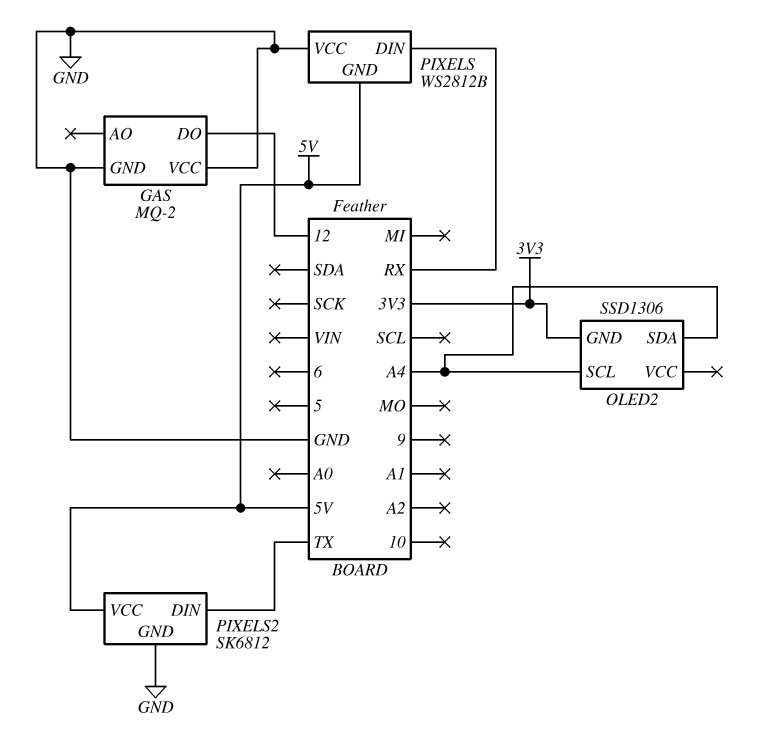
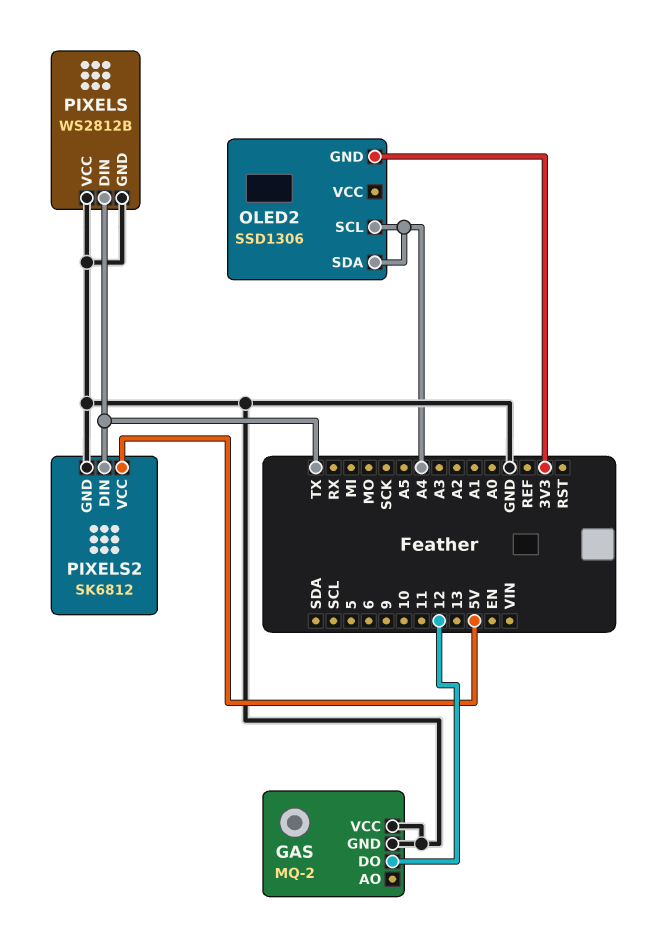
PIXELS pin DIN: RX -> TX
PIXELS pin GND: 5V -> GND

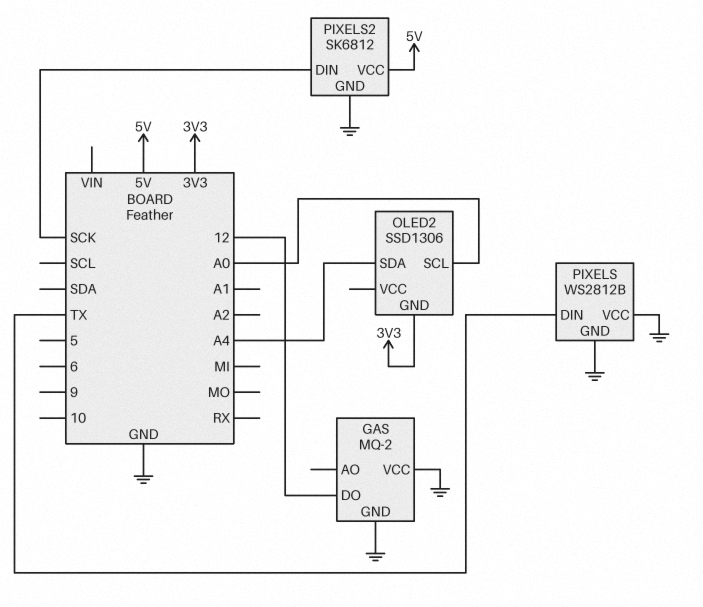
OLED2 pin SCL: A4 -> A0
PIXELS2 pin DIN: TX -> SCK

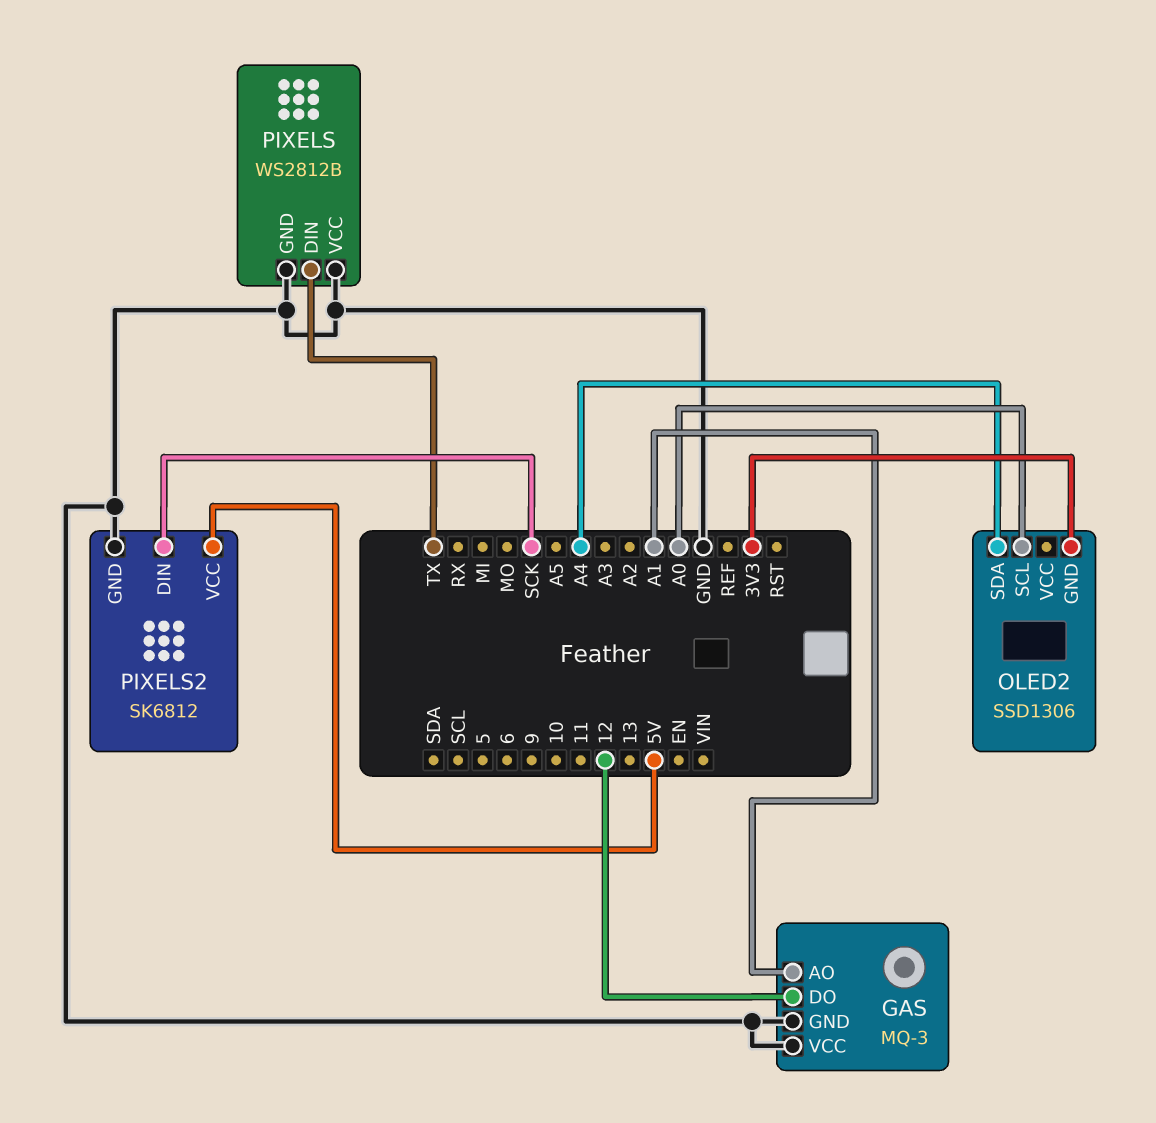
GAS: MQ-2 -> MQ-3
GAS pin AO: none -> A1

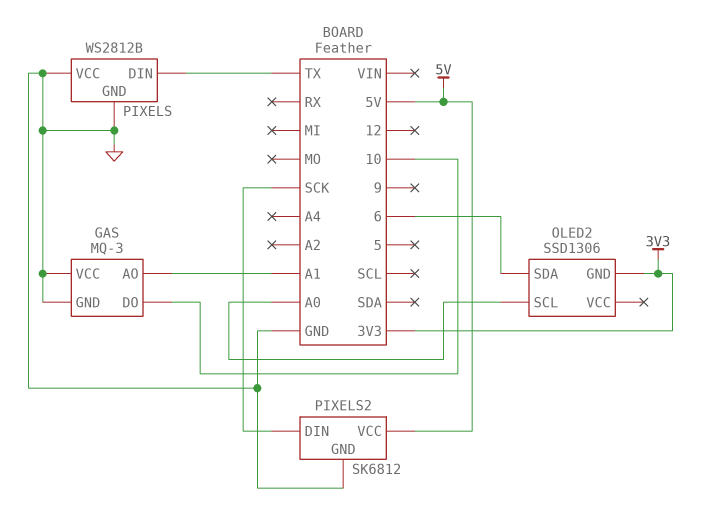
GAS pin DO: 12 -> 10
OLED2 pin SDA: A4 -> 6

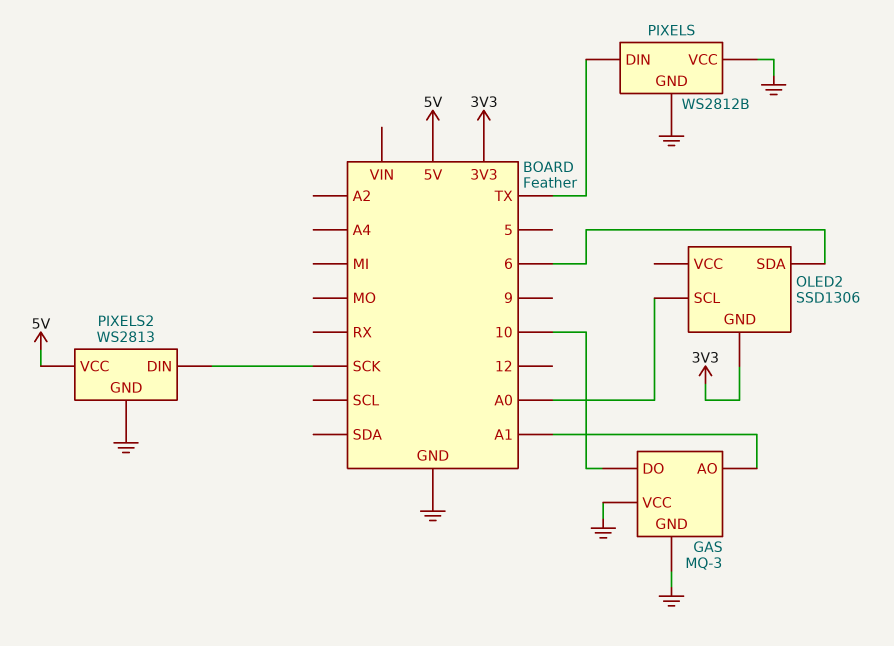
PIXELS2: SK6812 -> WS2813

